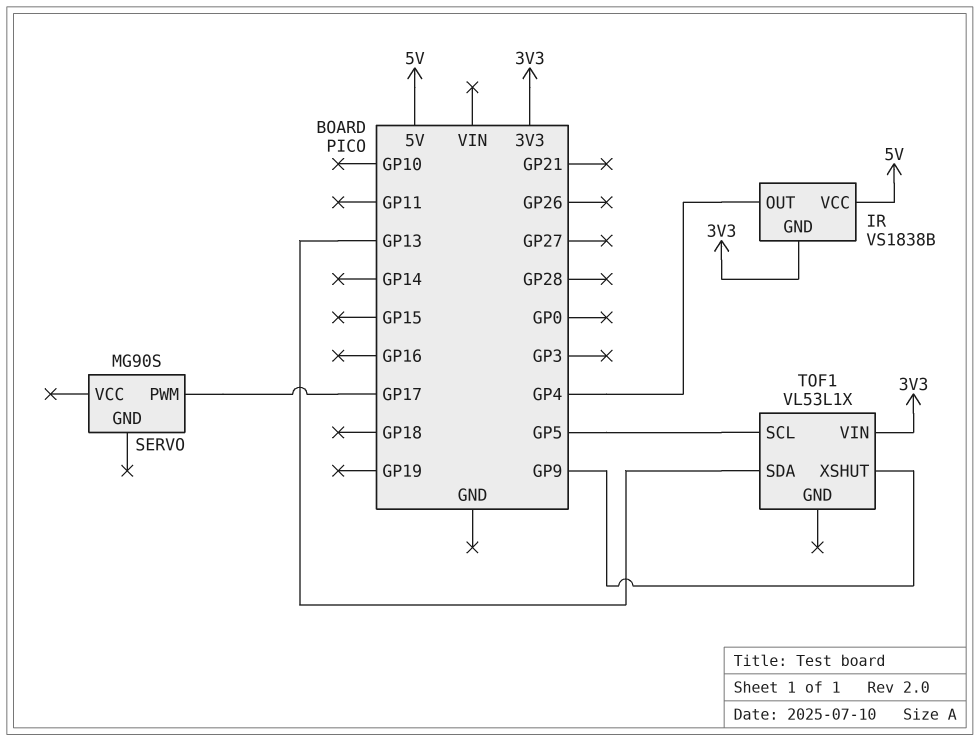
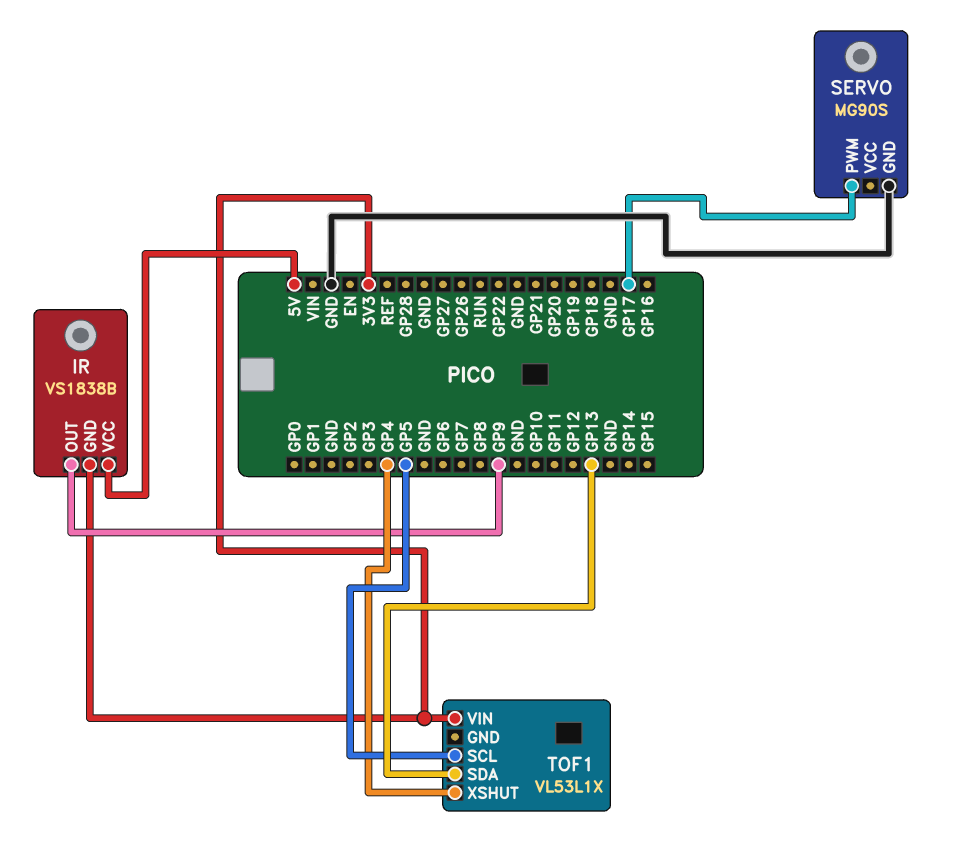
IR pin OUT: GP4 -> GP9
SERVO pin GND: none -> GND
TOF1 pin XSHUT: GP9 -> GP4

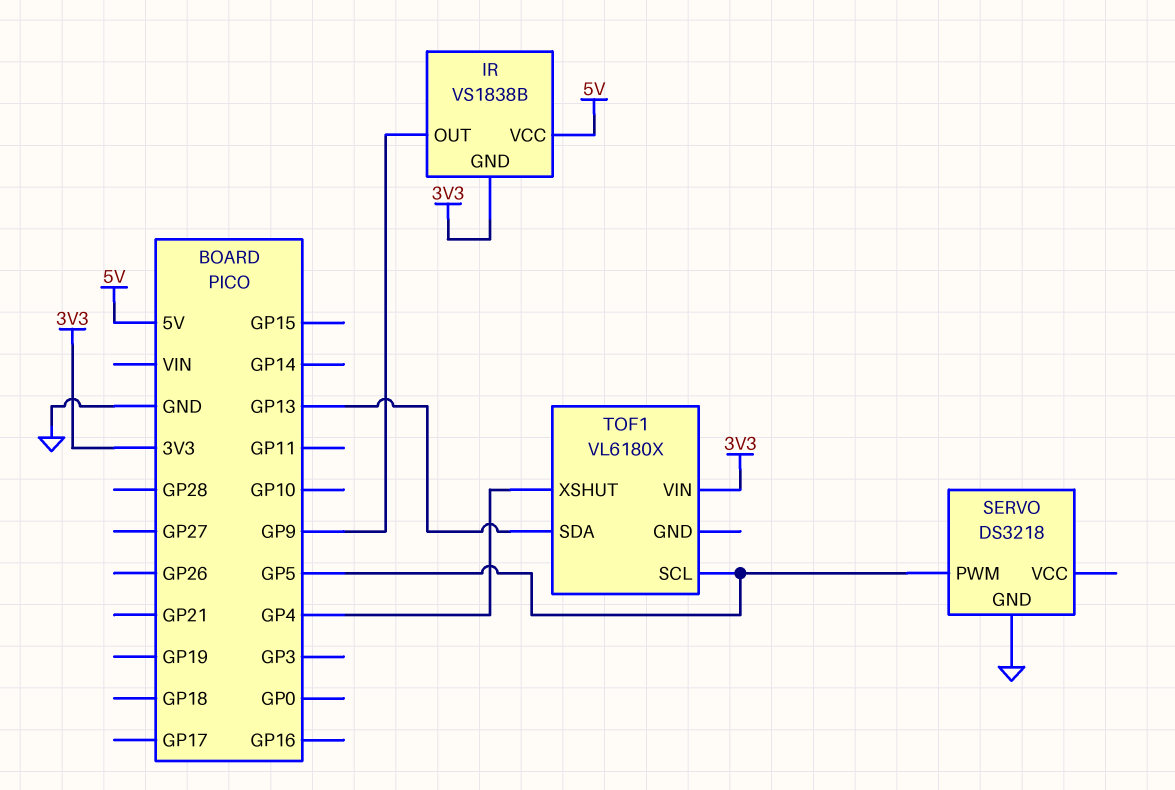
SERVO: MG90S -> DS3218
SERVO pin PWM: GP17 -> GP5
TOF1: VL53L1X -> VL6180X

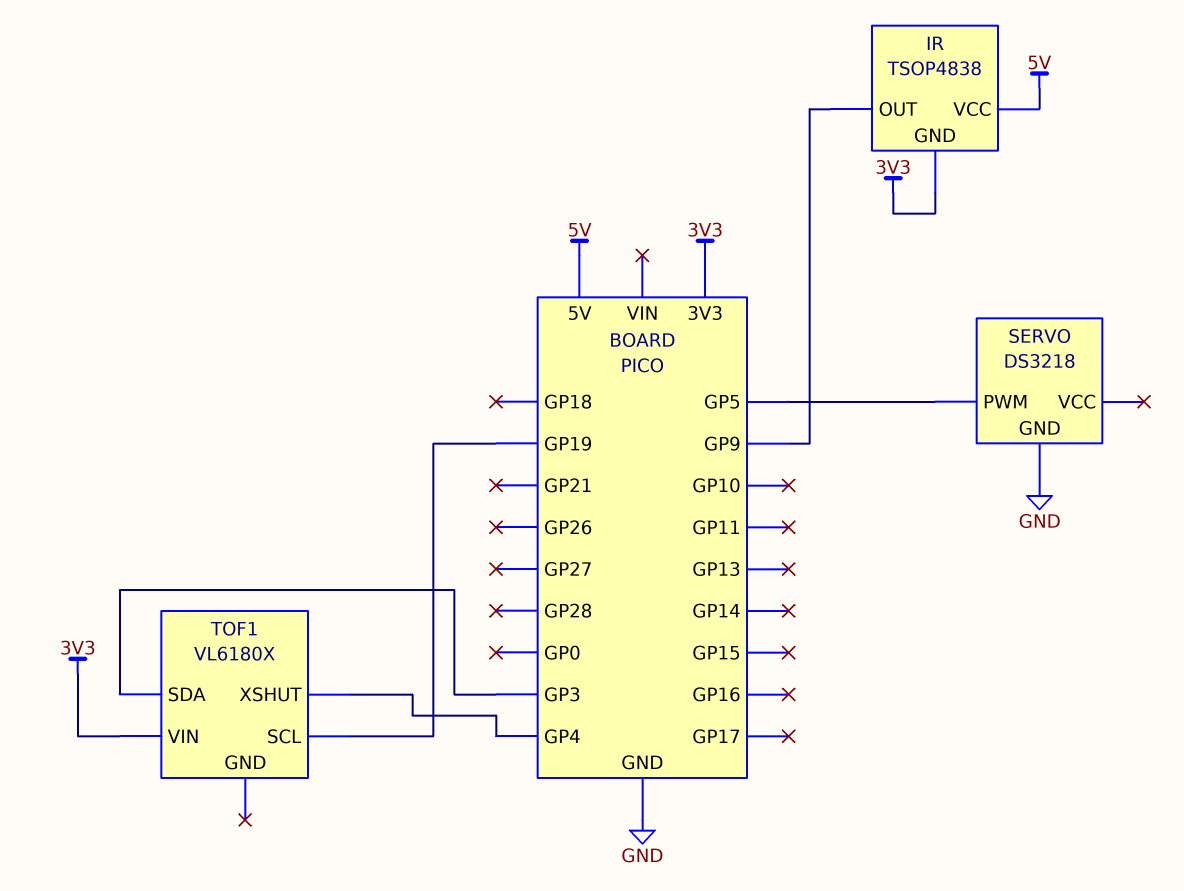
IR: VS1838B -> TSOP4838
TOF1 pin SCL: GP5 -> GP19
TOF1 pin SDA: GP13 -> GP3

